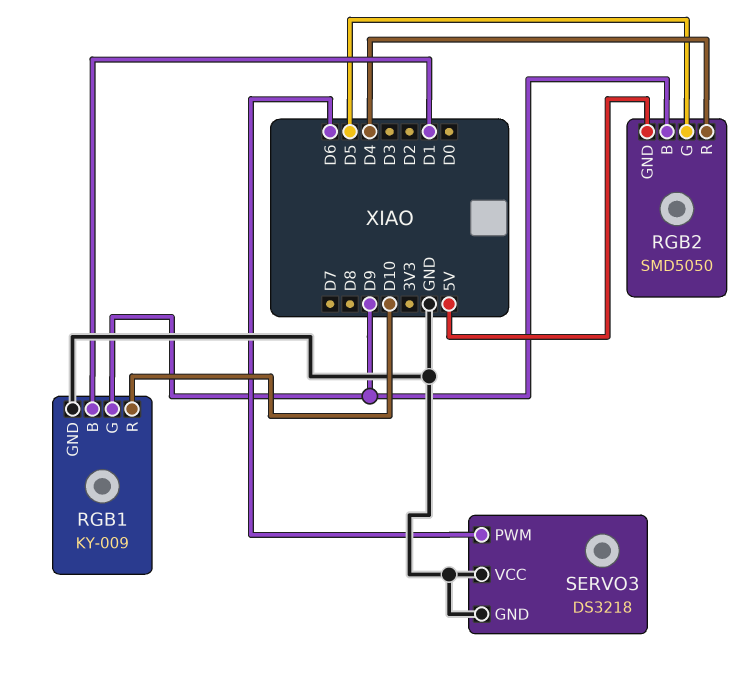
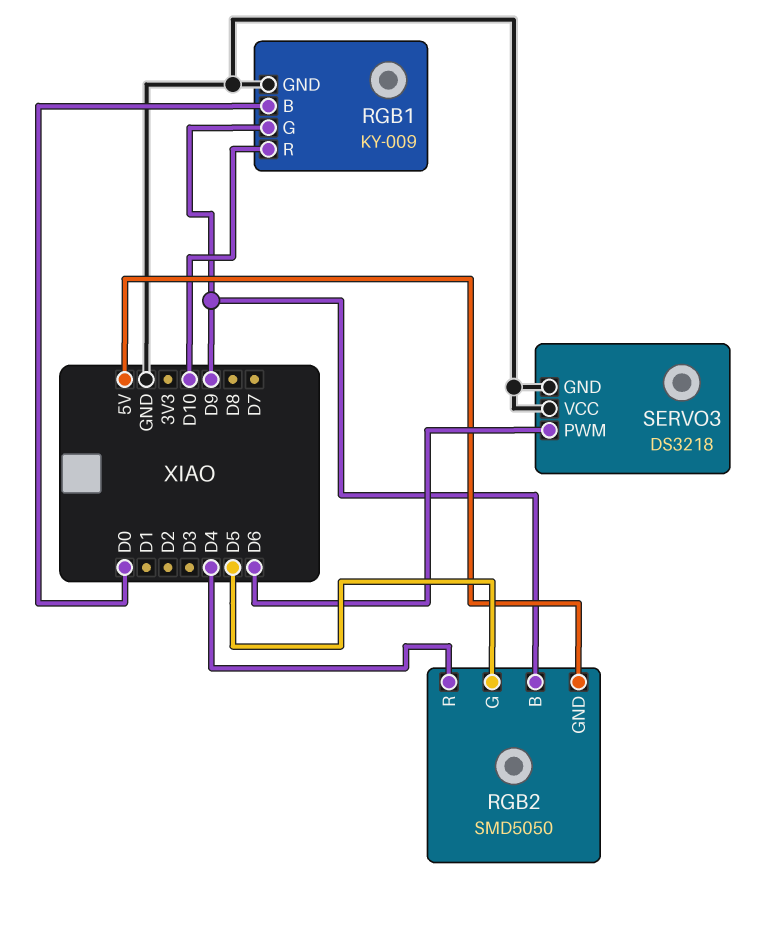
RGB1 pin B: D1 -> D0

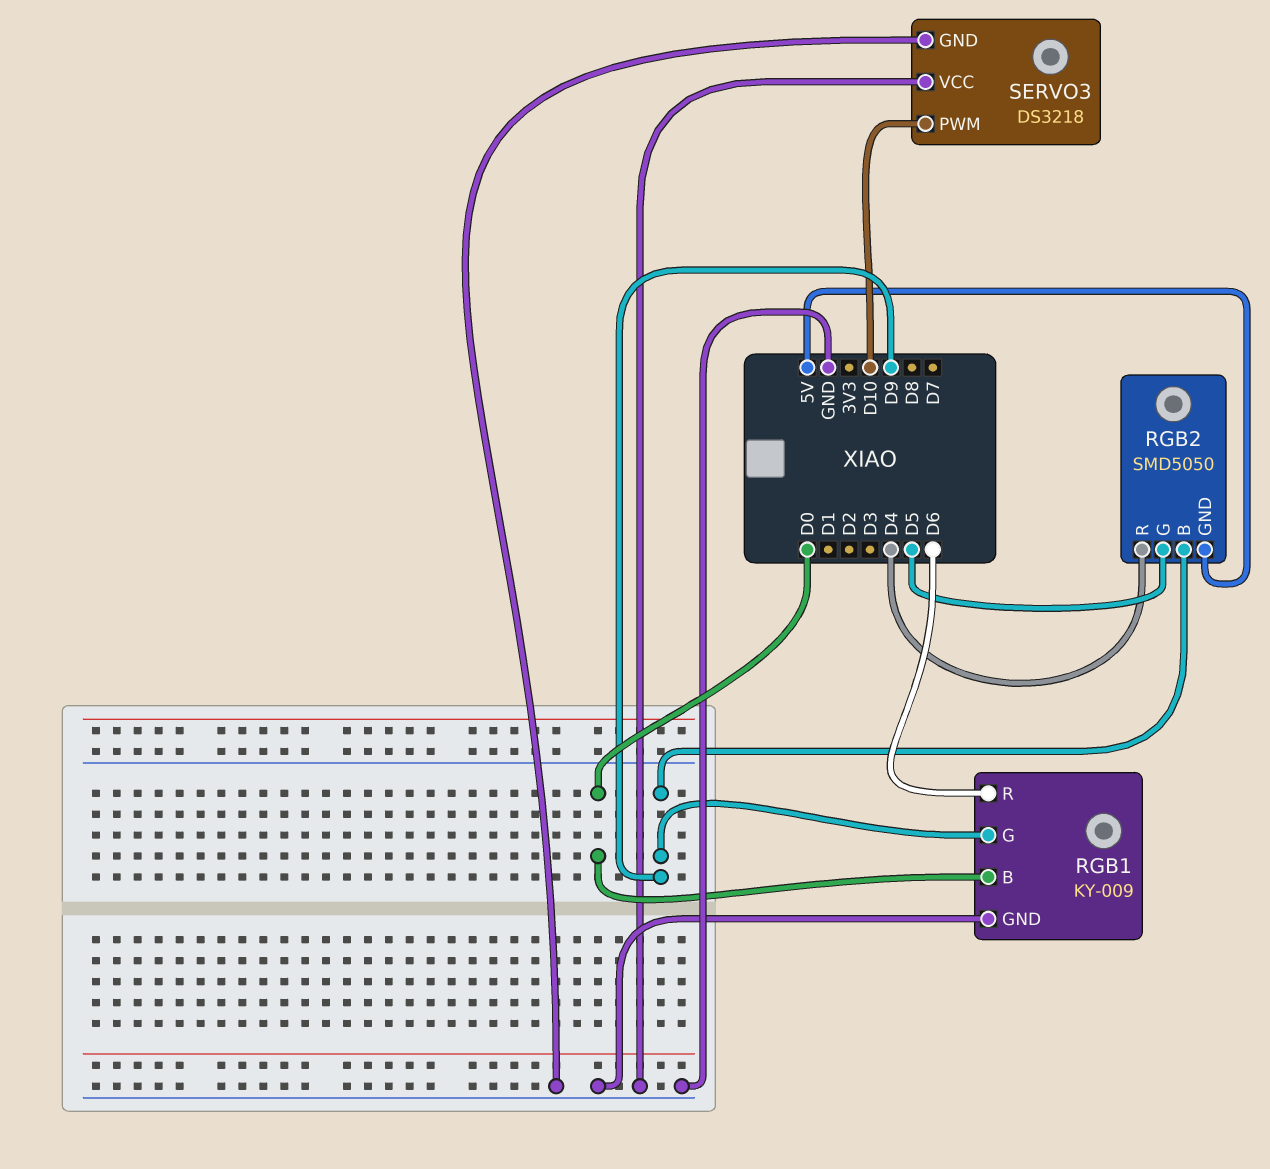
RGB1 pin R: D10 -> D6
SERVO3 pin PWM: D6 -> D10

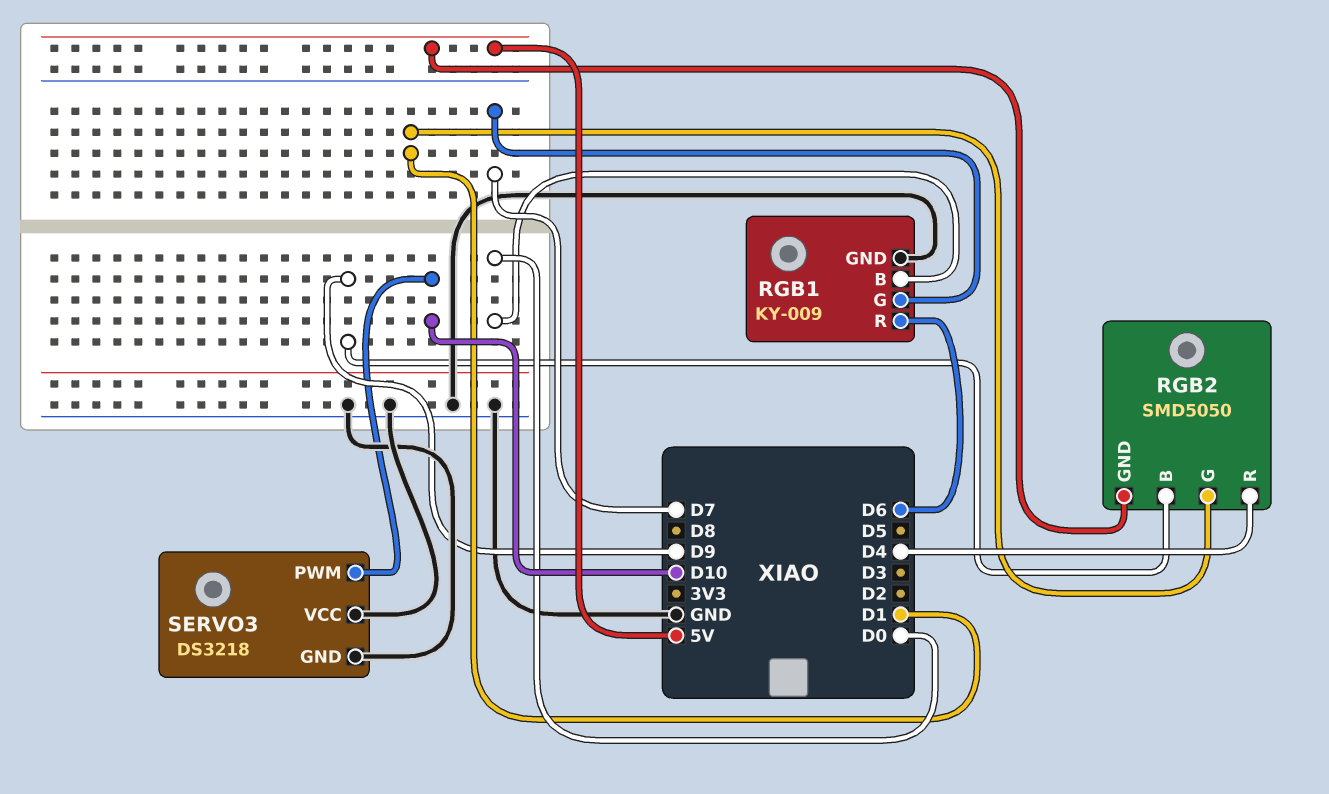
RGB1 pin G: D9 -> D7
RGB2 pin G: D5 -> D1

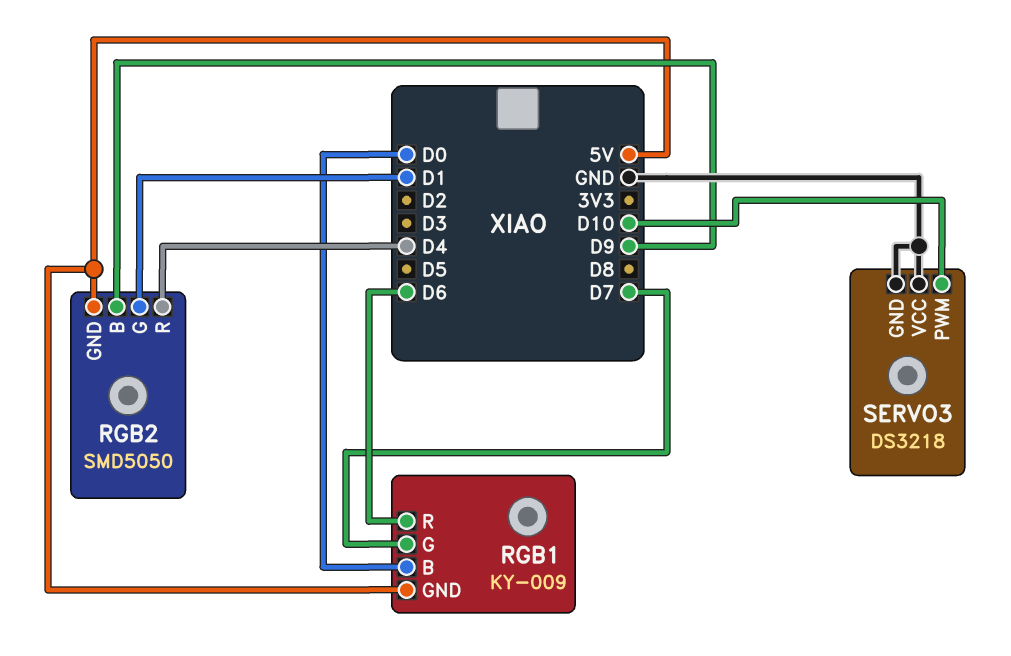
RGB1 pin GND: GND -> 5V

